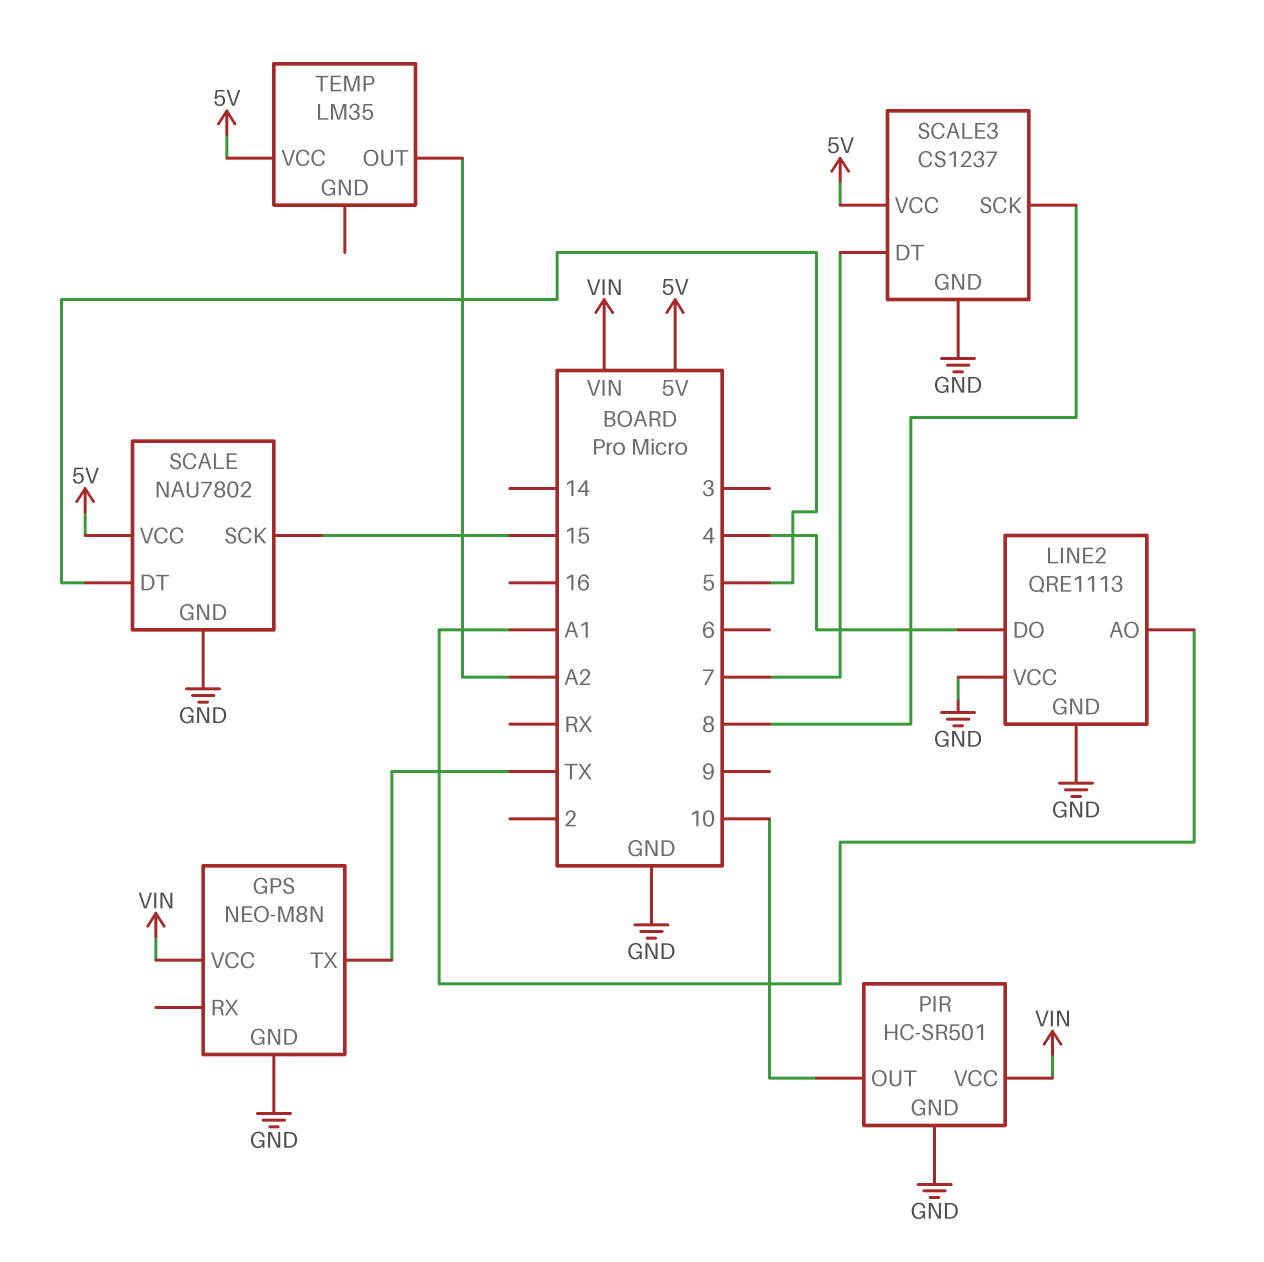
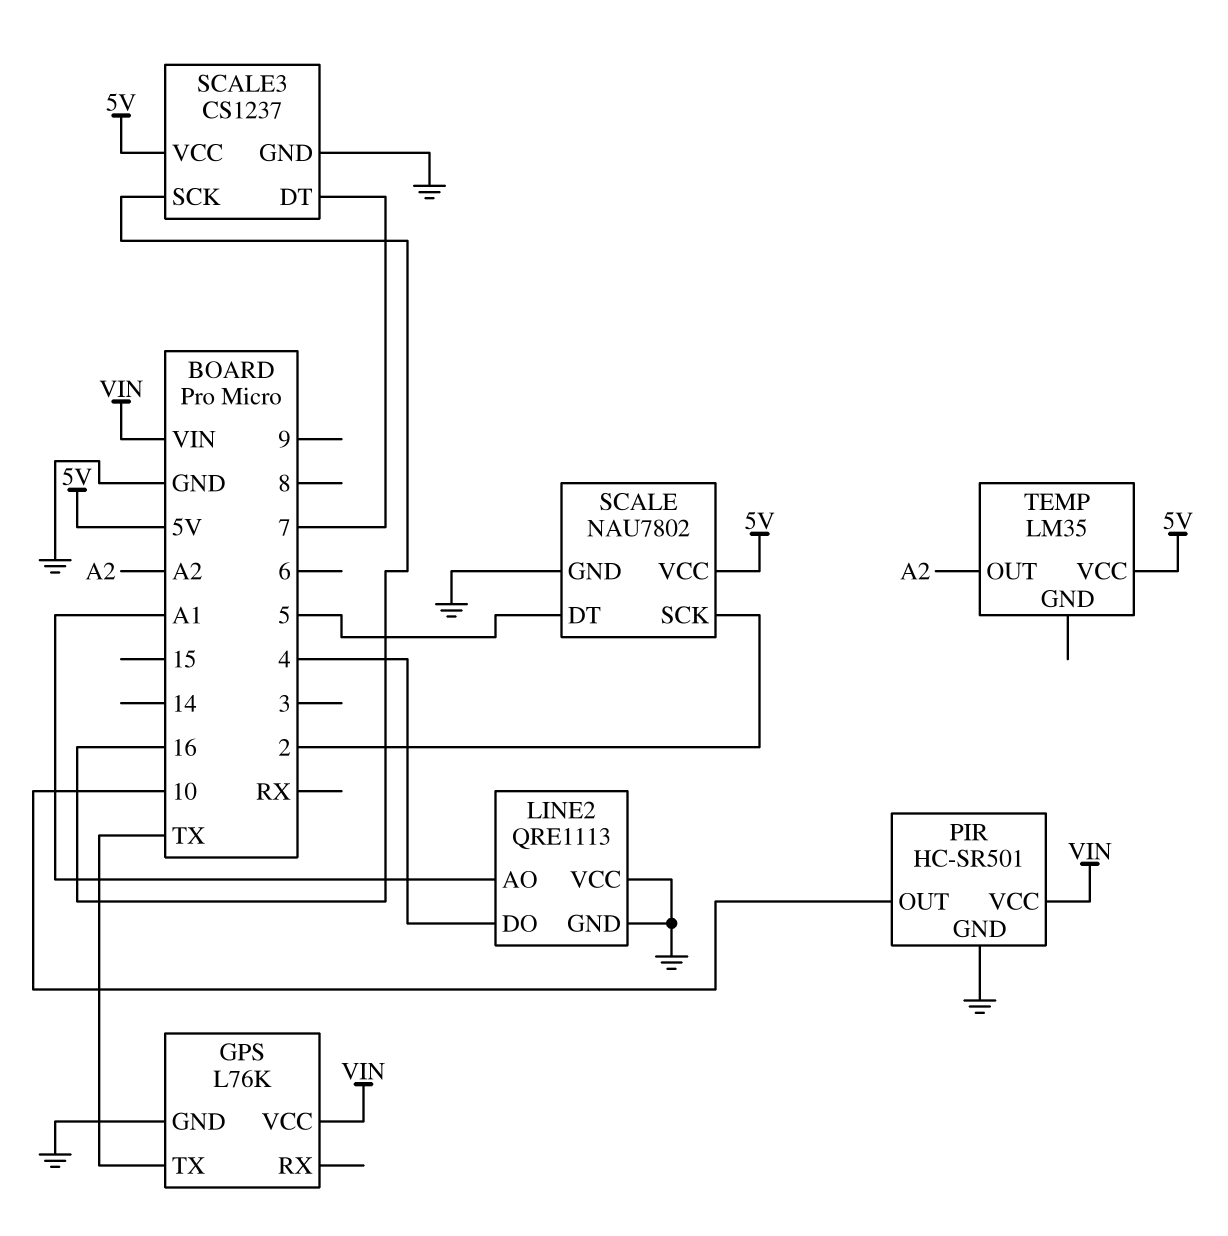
GPS: NEO-M8N -> L76K
SCALE pin SCK: 15 -> 2
SCALE3 pin SCK: 8 -> 16

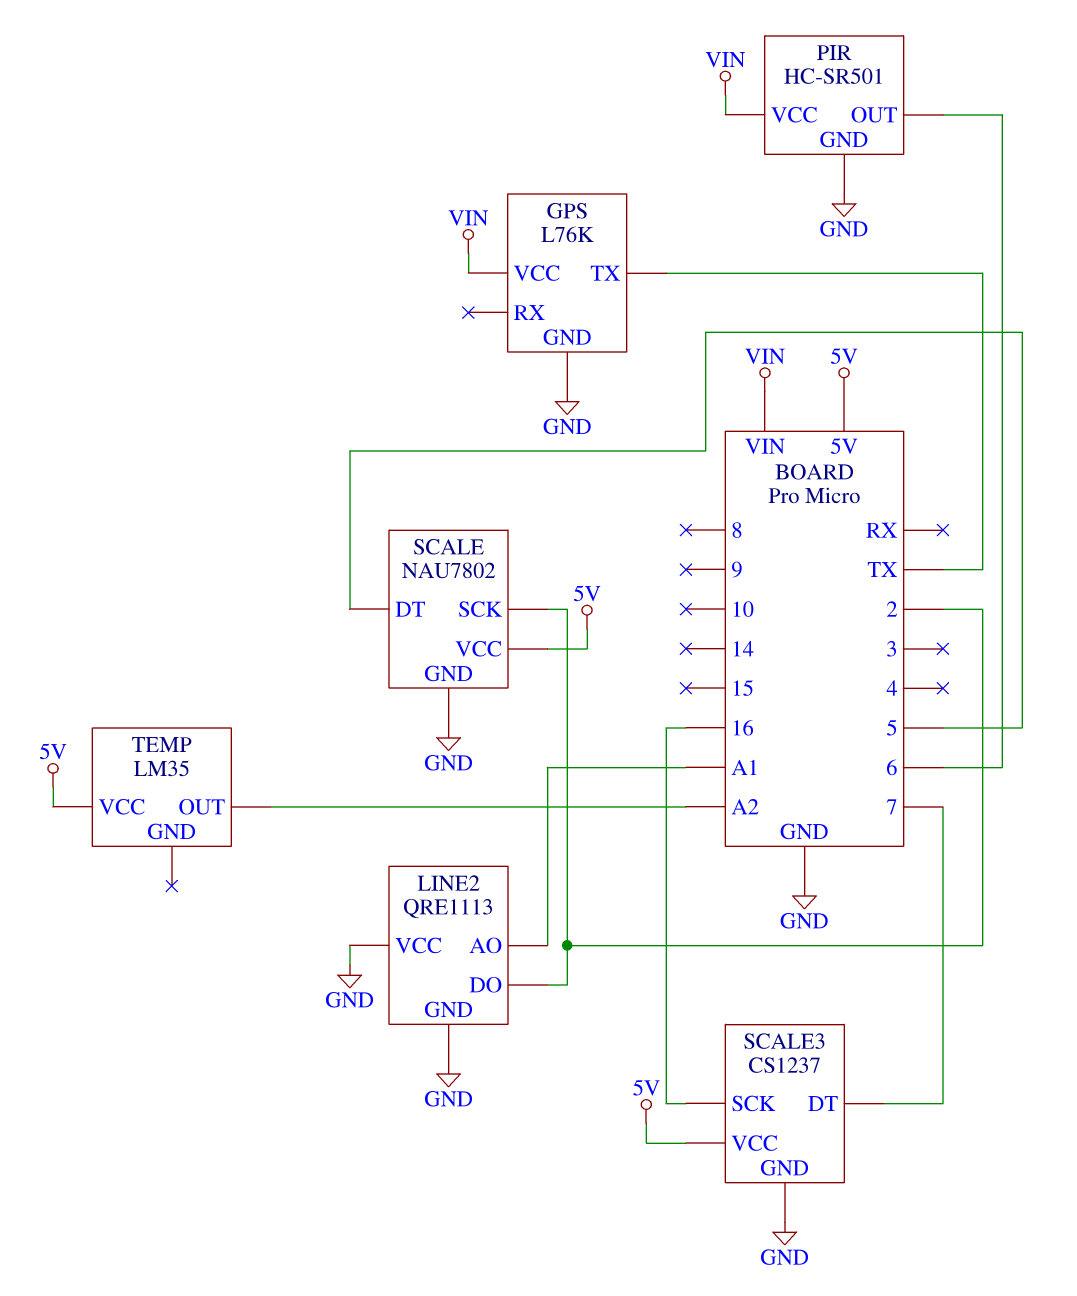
LINE2 pin DO: 4 -> 2
PIR pin OUT: 10 -> 6

